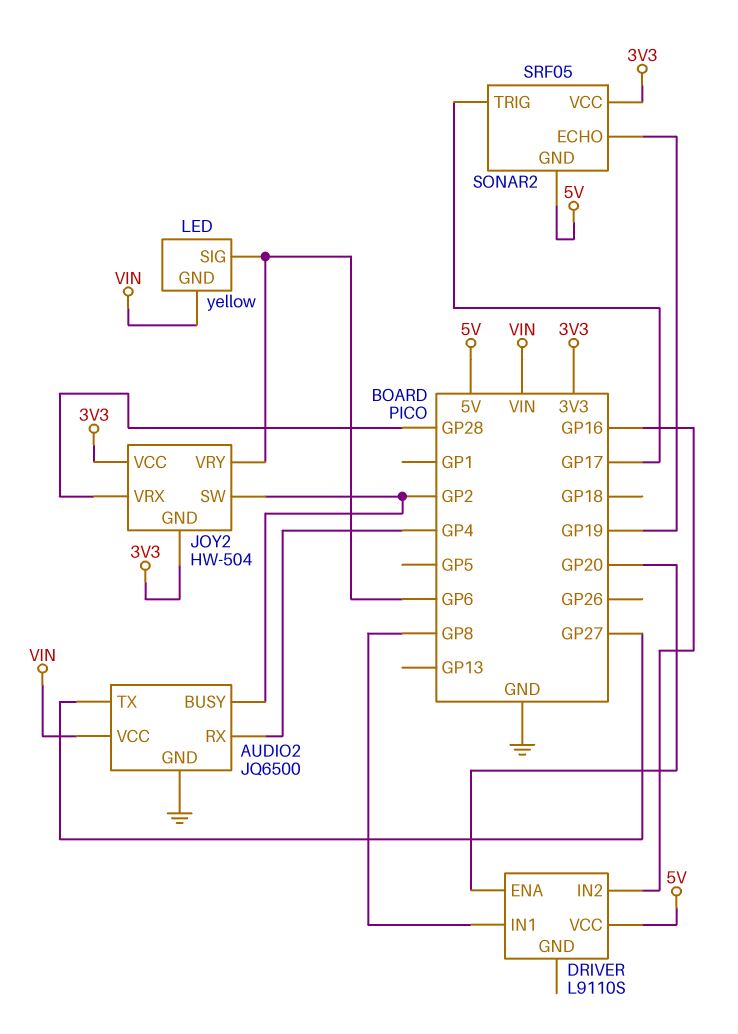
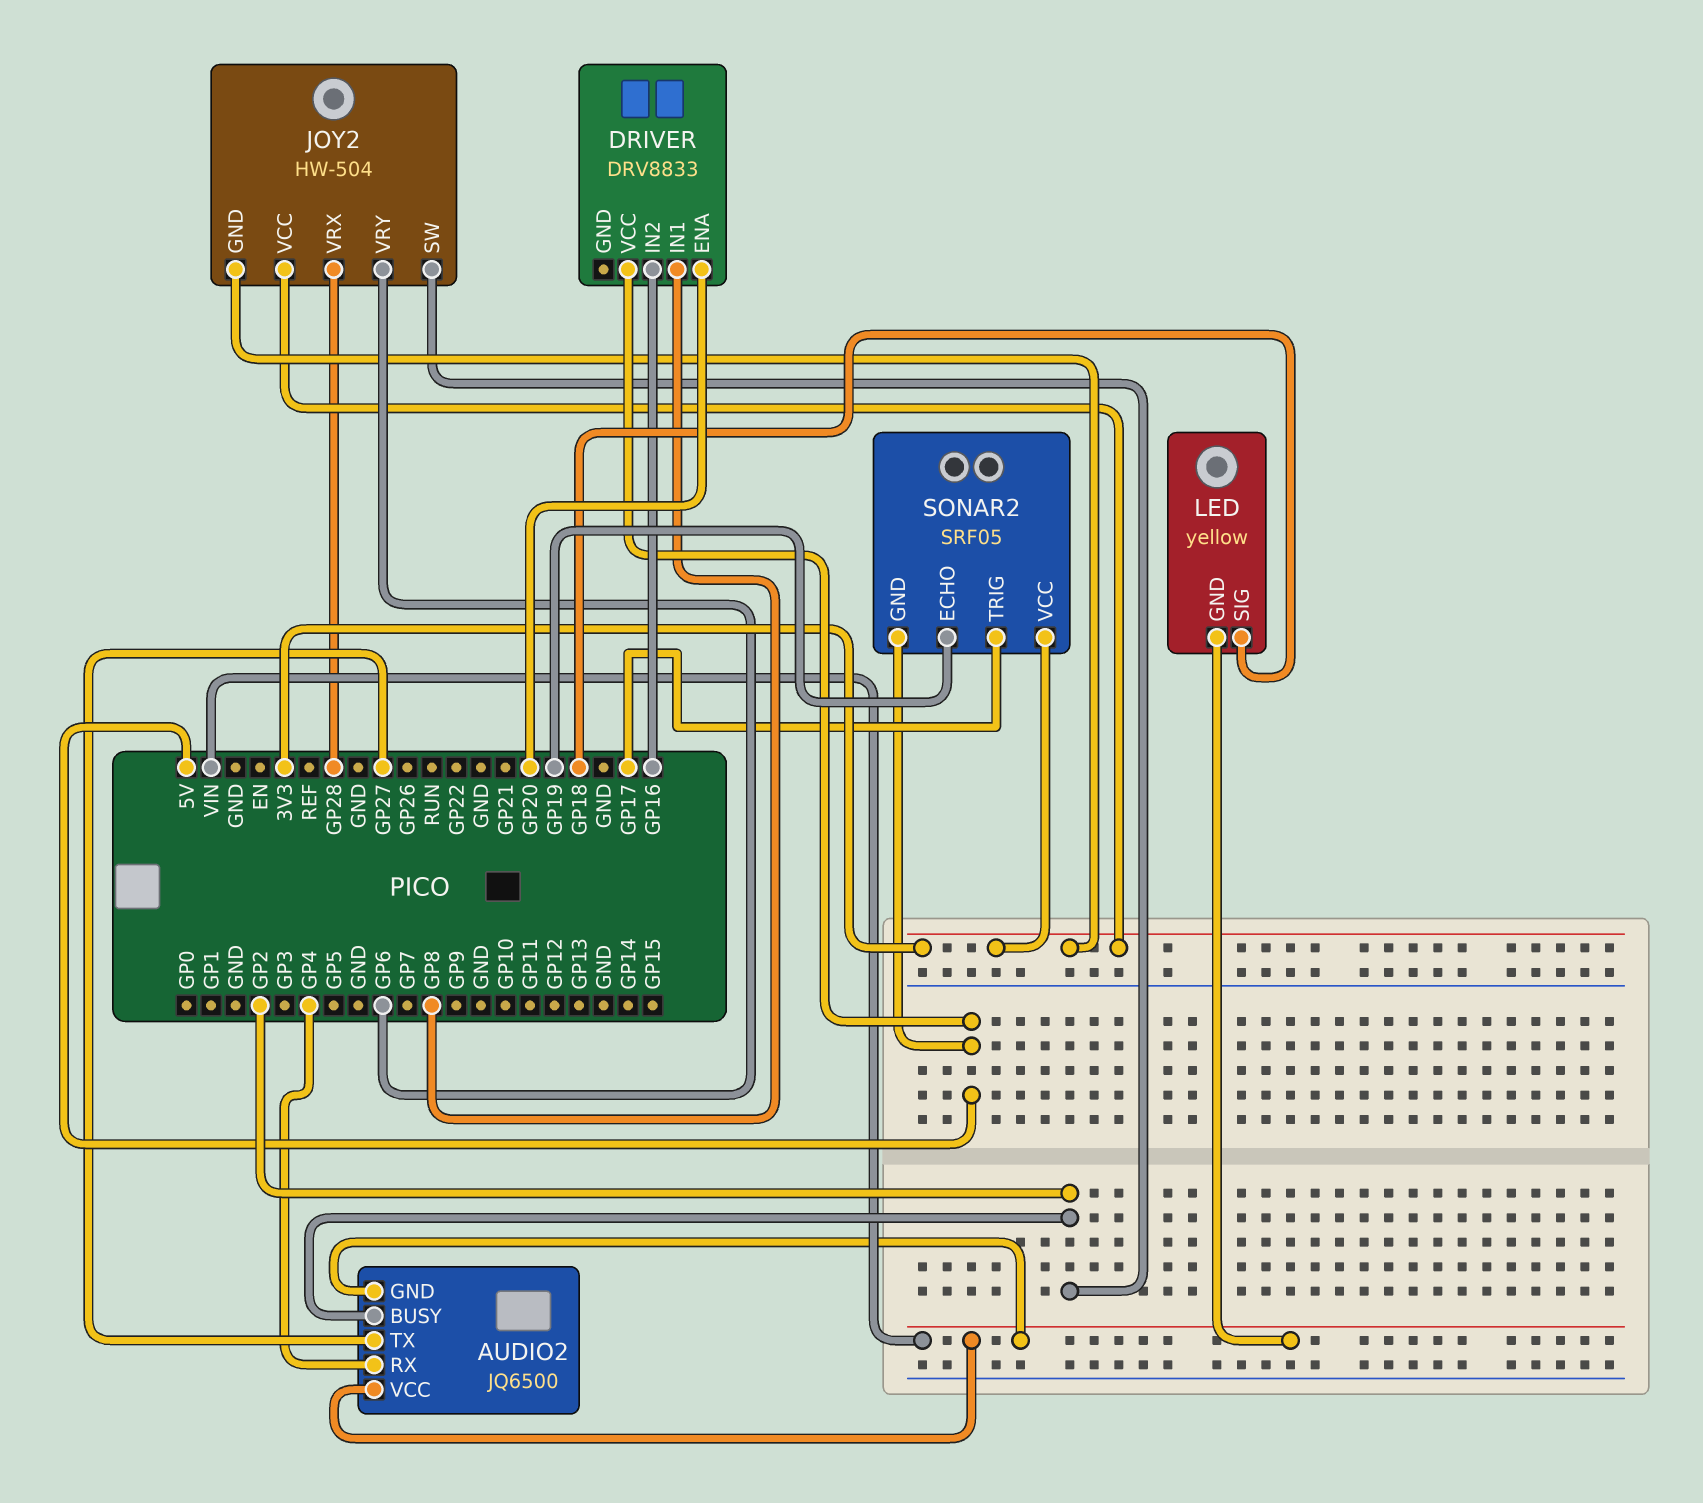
AUDIO2 pin GND: GND -> VIN
DRIVER: L9110S -> DRV8833
LED pin SIG: GP6 -> GP18

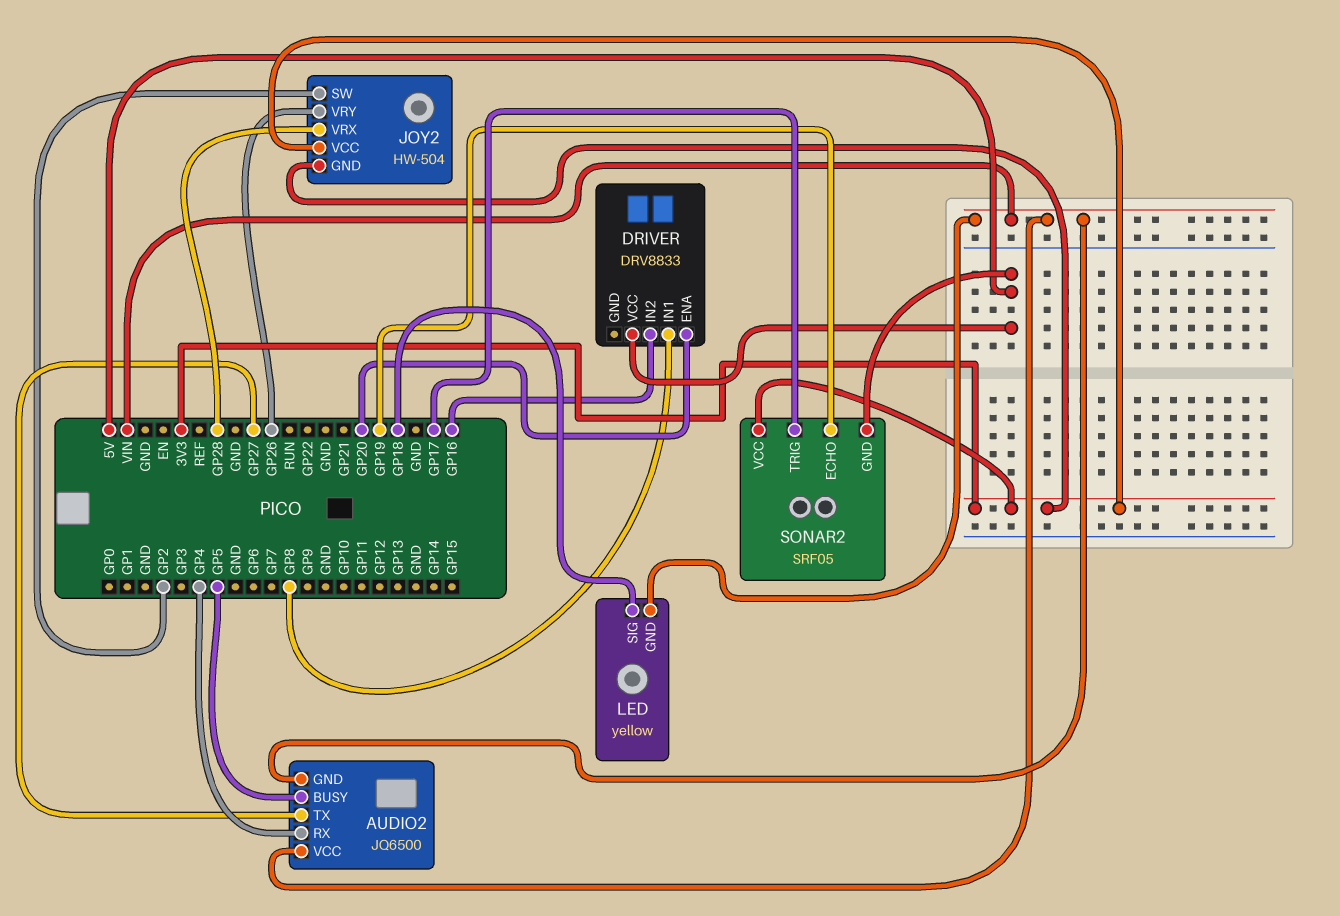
AUDIO2 pin BUSY: GP2 -> GP5
JOY2 pin VRY: GP6 -> GP26

